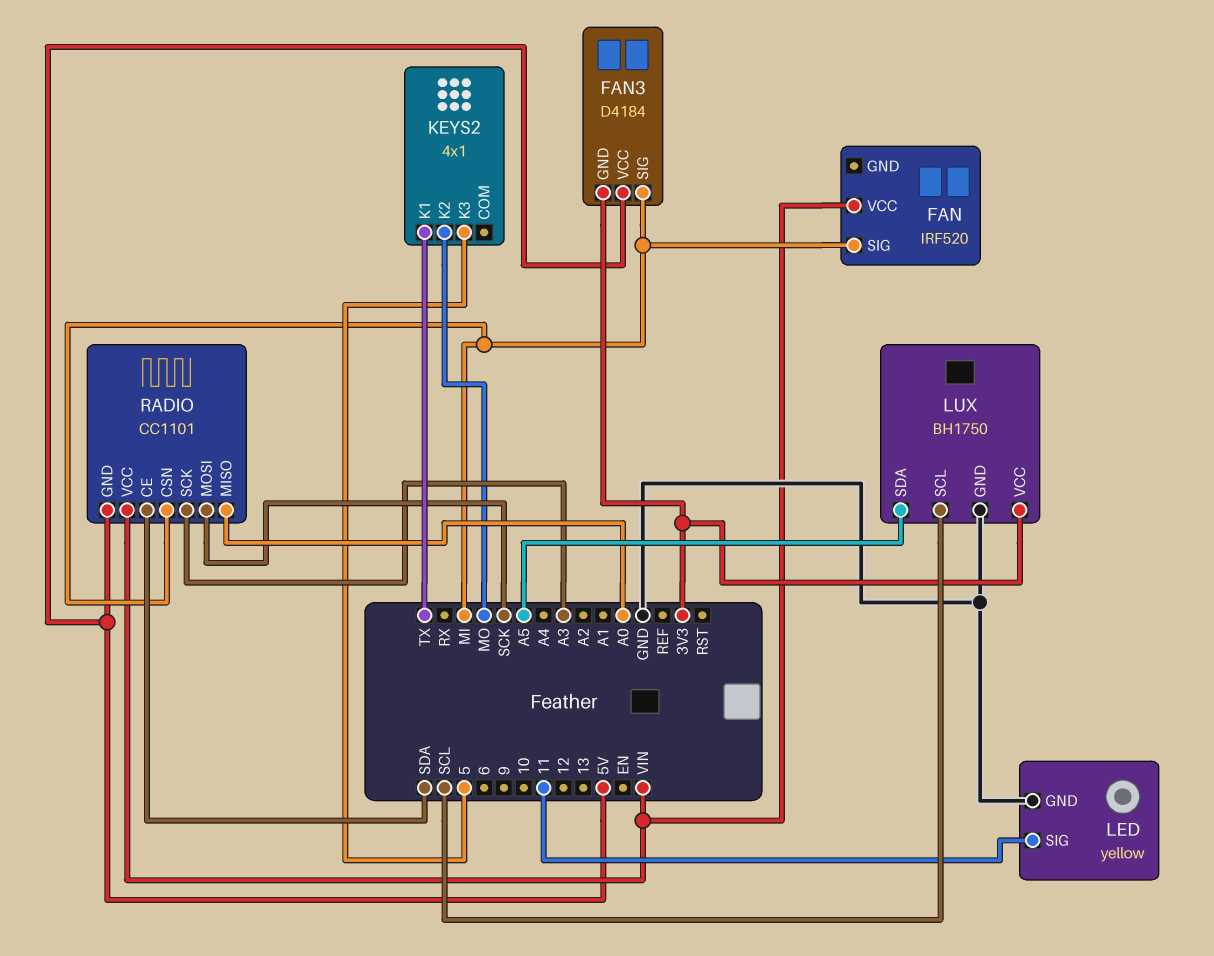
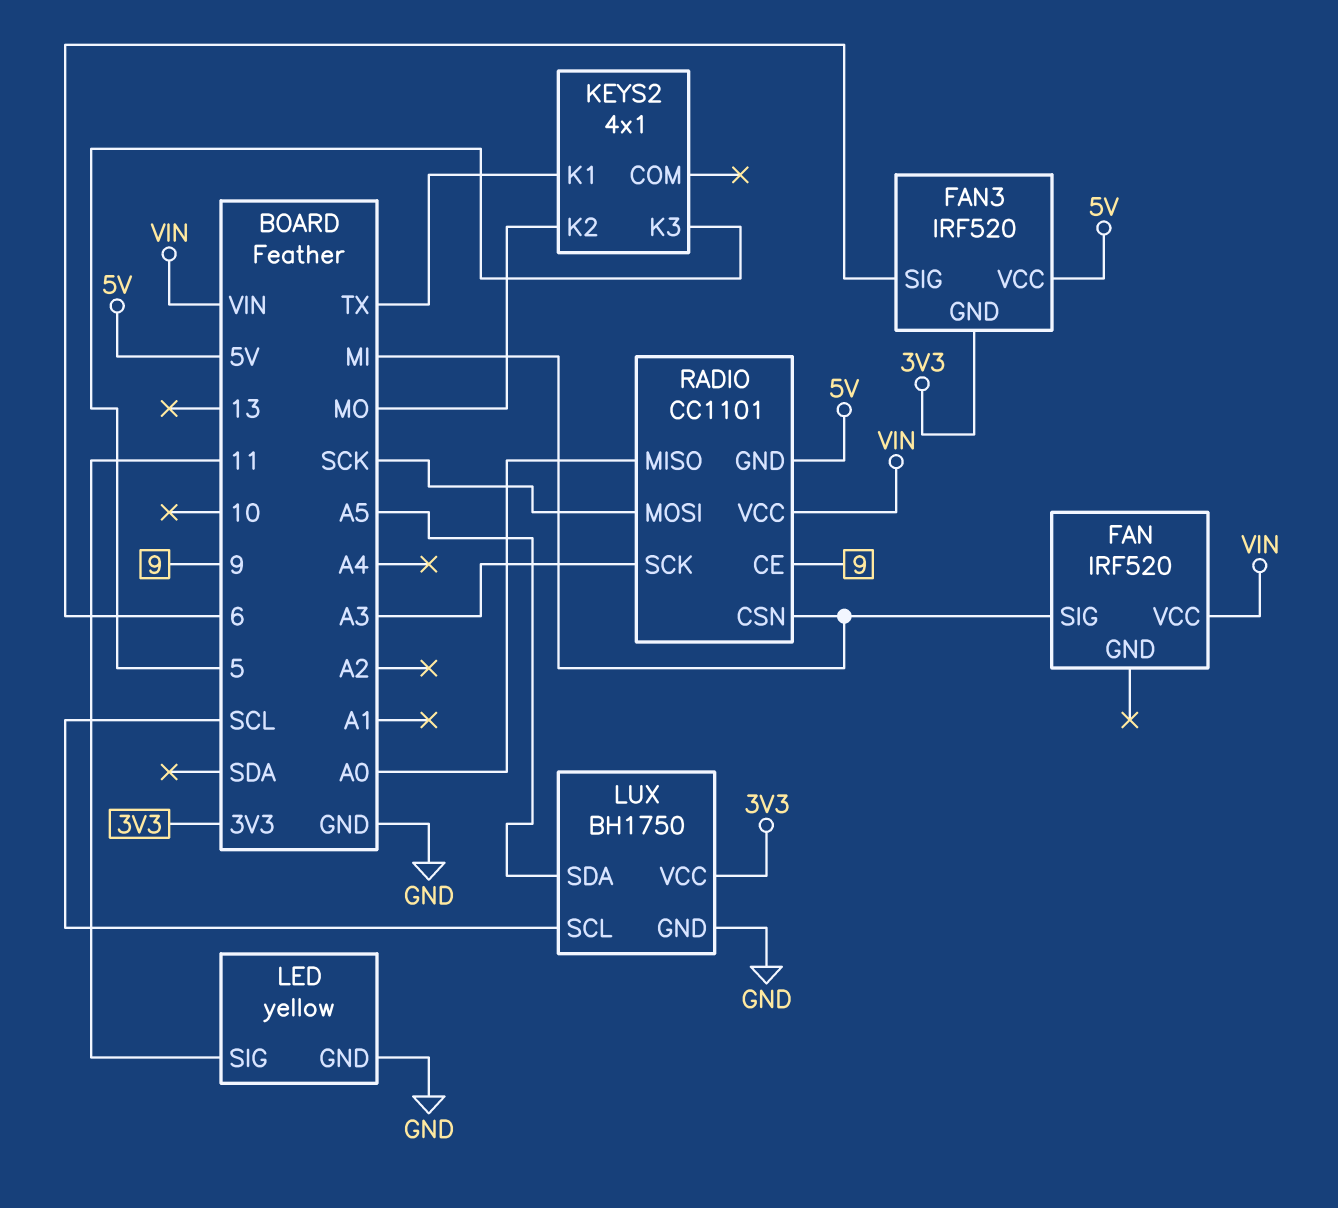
FAN3: D4184 -> IRF520
FAN3 pin SIG: MI -> 6
RADIO pin CE: SDA -> 9

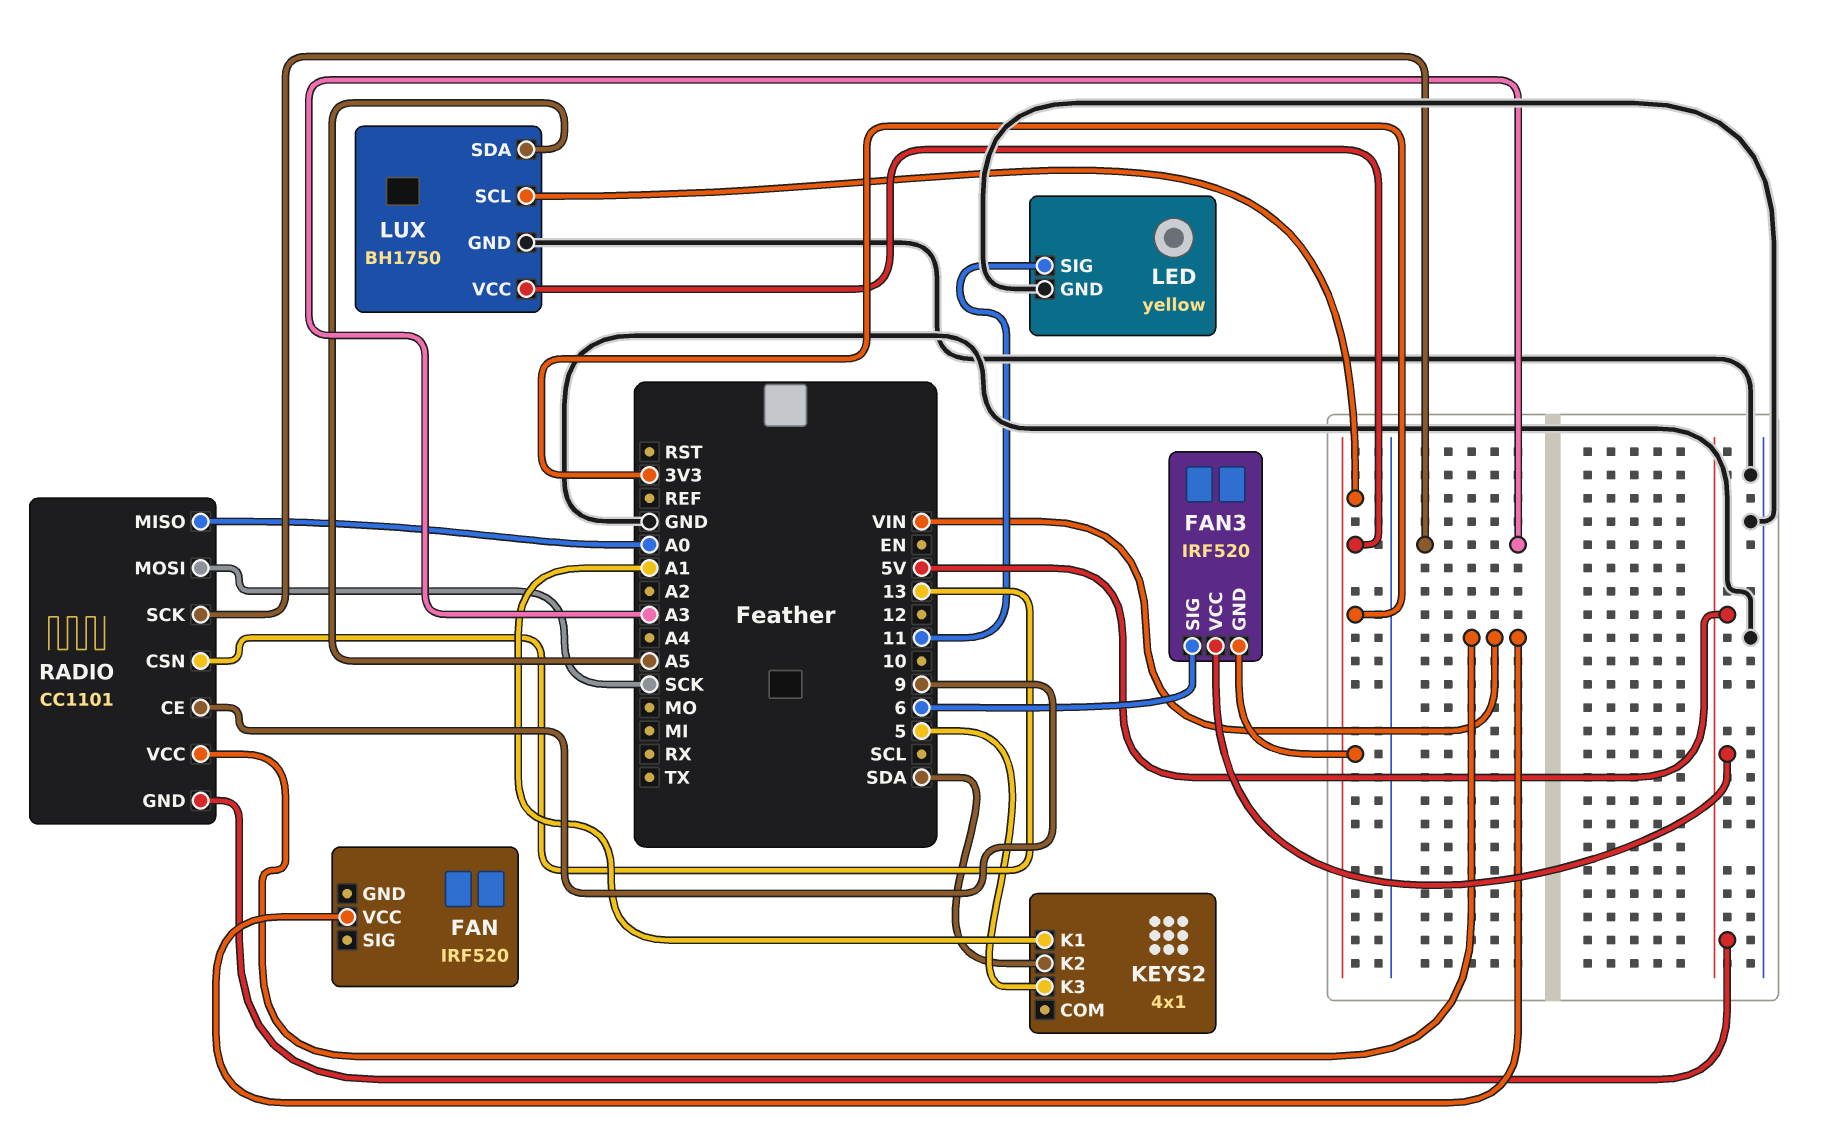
FAN pin SIG: MI -> none
KEYS2 pin K1: TX -> A1
KEYS2 pin K2: MO -> SDA
LUX pin SCL: SCL -> 3V3
RADIO pin CSN: MI -> 13

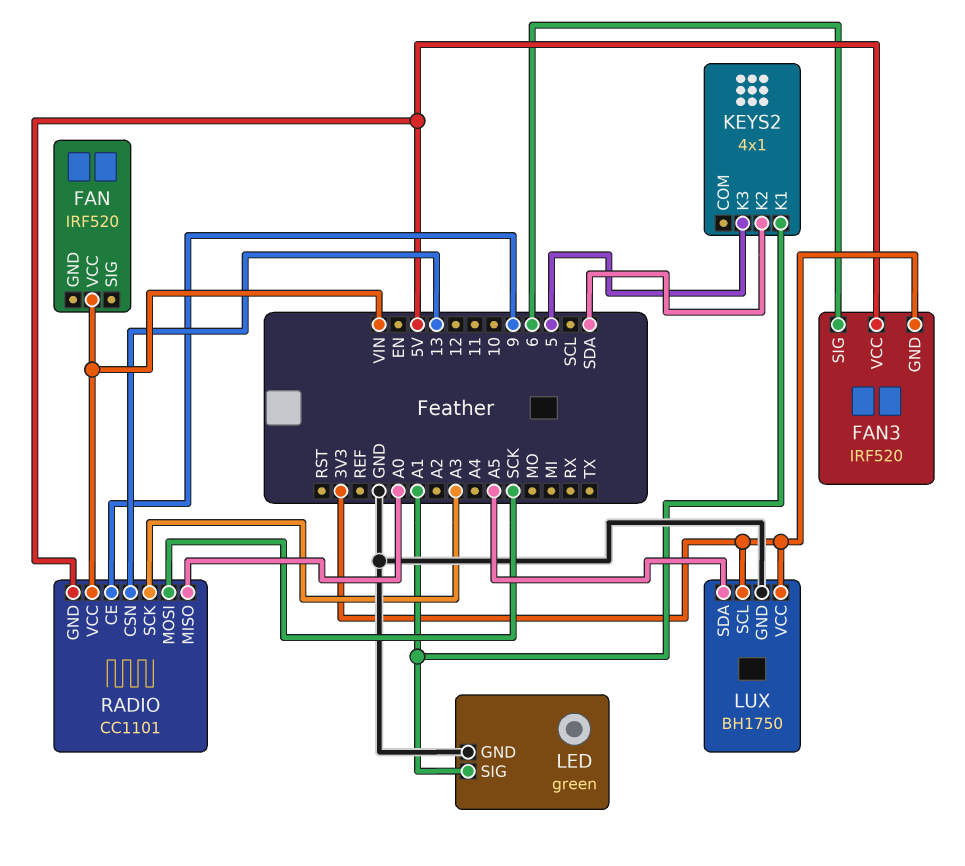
LED: yellow -> green
LED pin SIG: 11 -> A1

